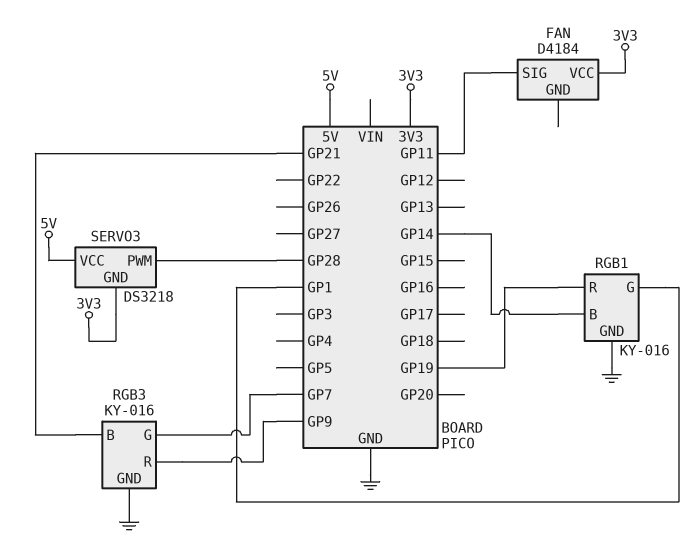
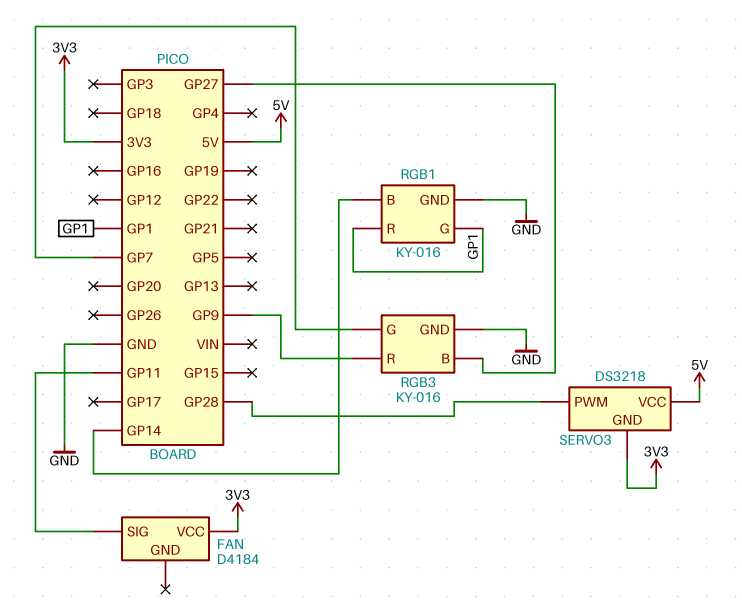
RGB1 pin R: GP19 -> GP1
RGB3 pin B: GP21 -> GP27

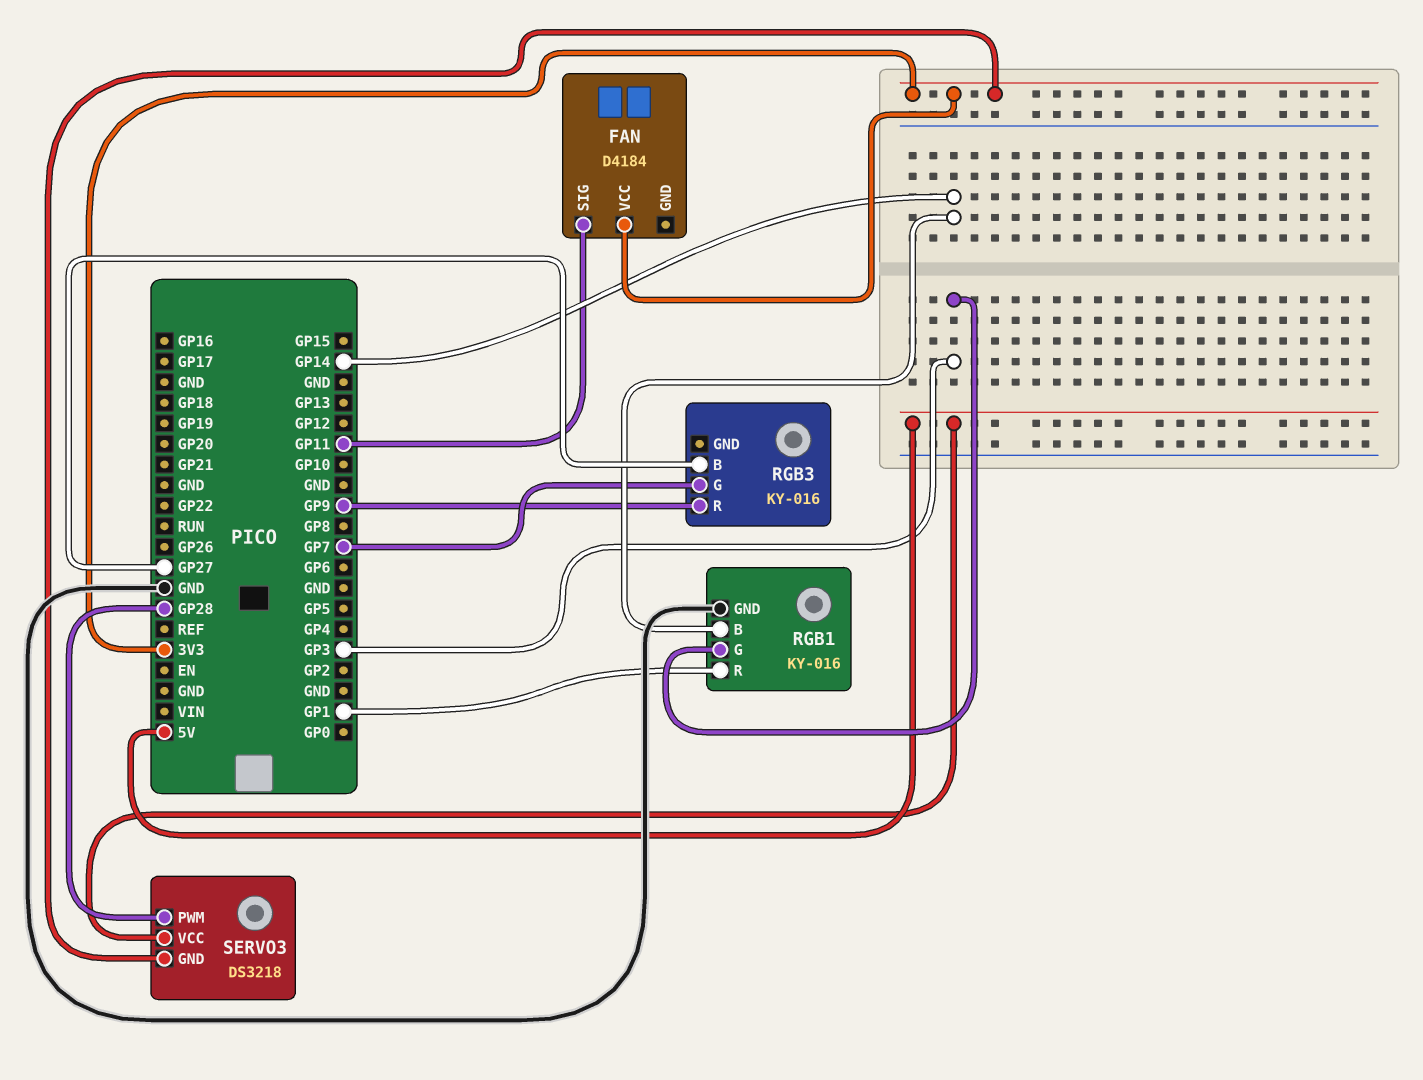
RGB1 pin G: GP1 -> GP3
RGB3 pin GND: GND -> none

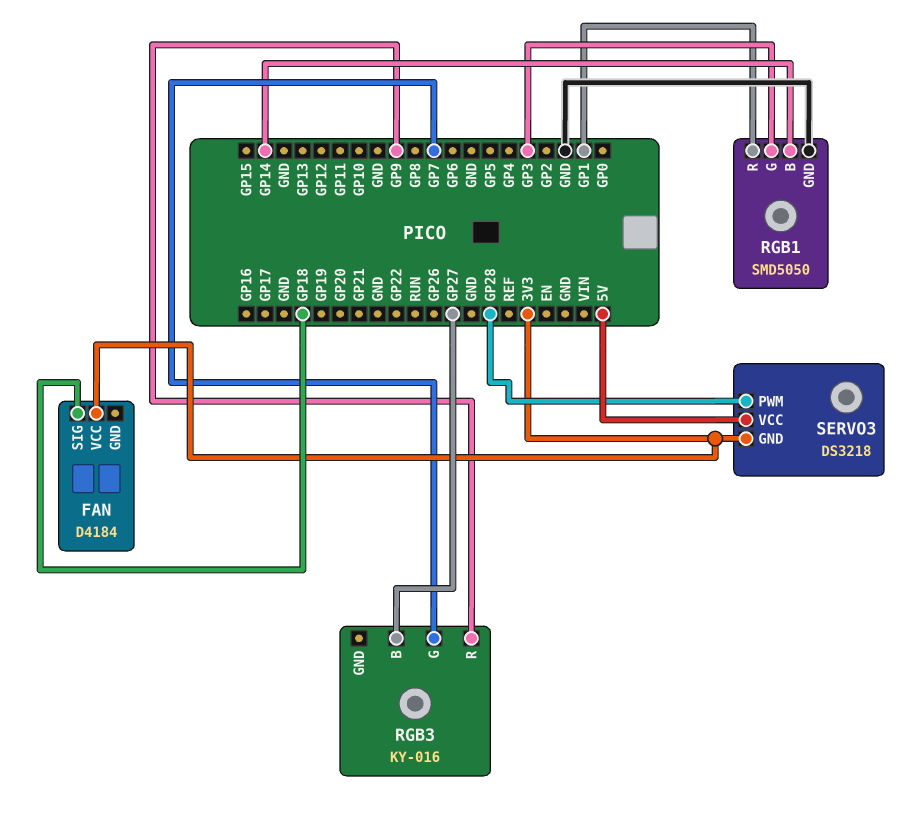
FAN pin SIG: GP11 -> GP18
RGB1: KY-016 -> SMD5050

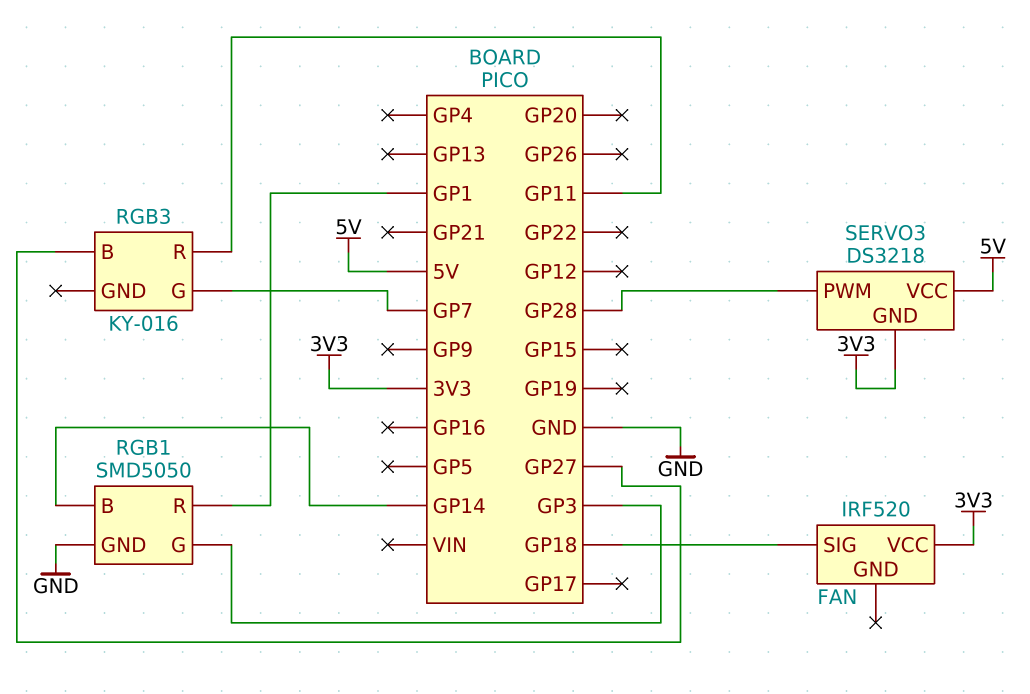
FAN: D4184 -> IRF520
RGB3 pin R: GP9 -> GP11

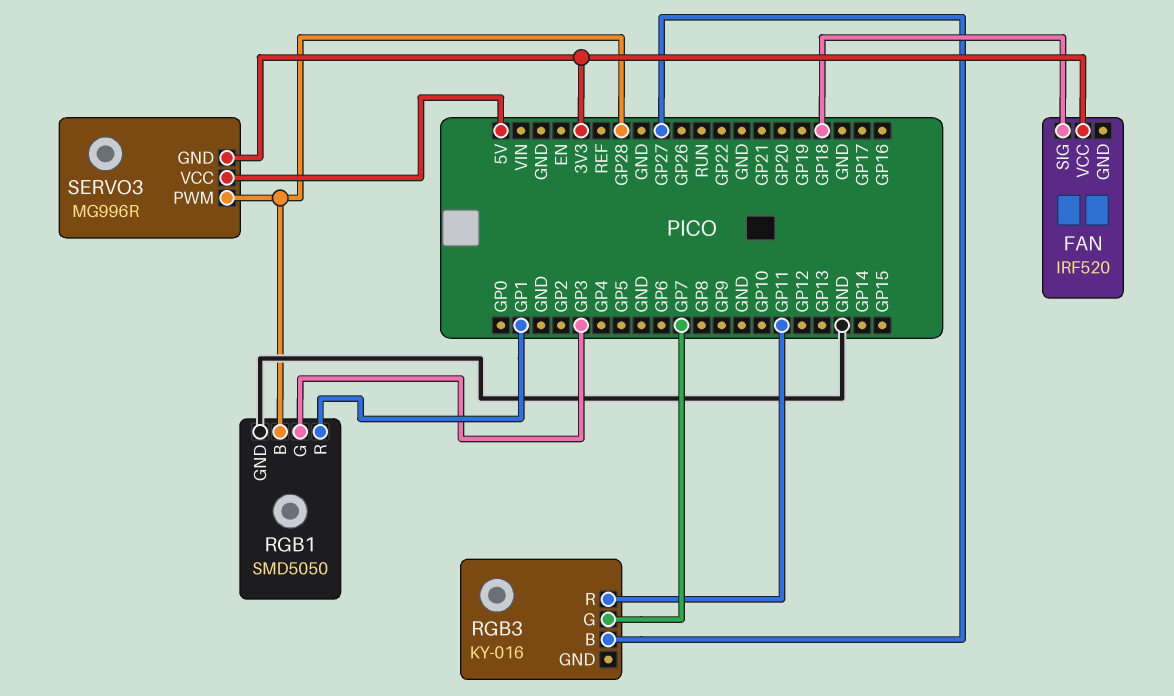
RGB1 pin B: GP14 -> GP28
SERVO3: DS3218 -> MG996R

